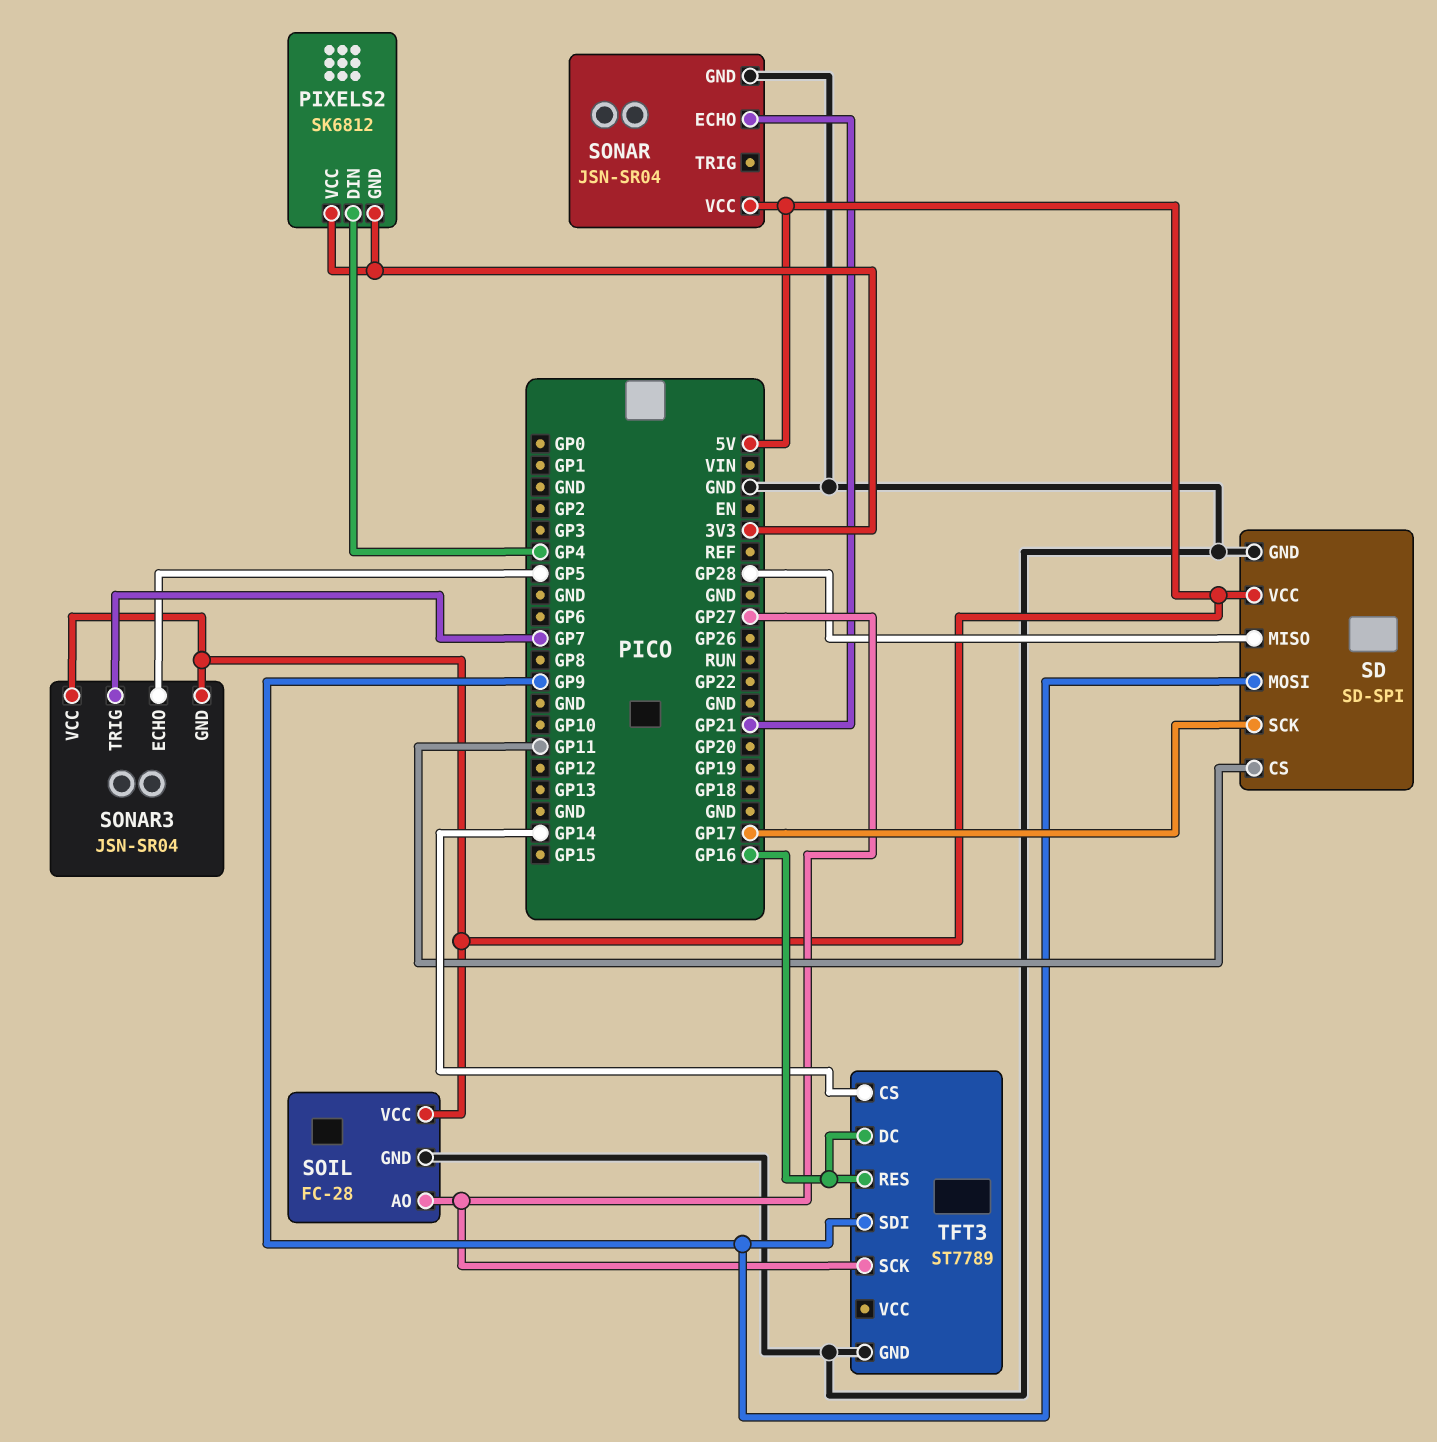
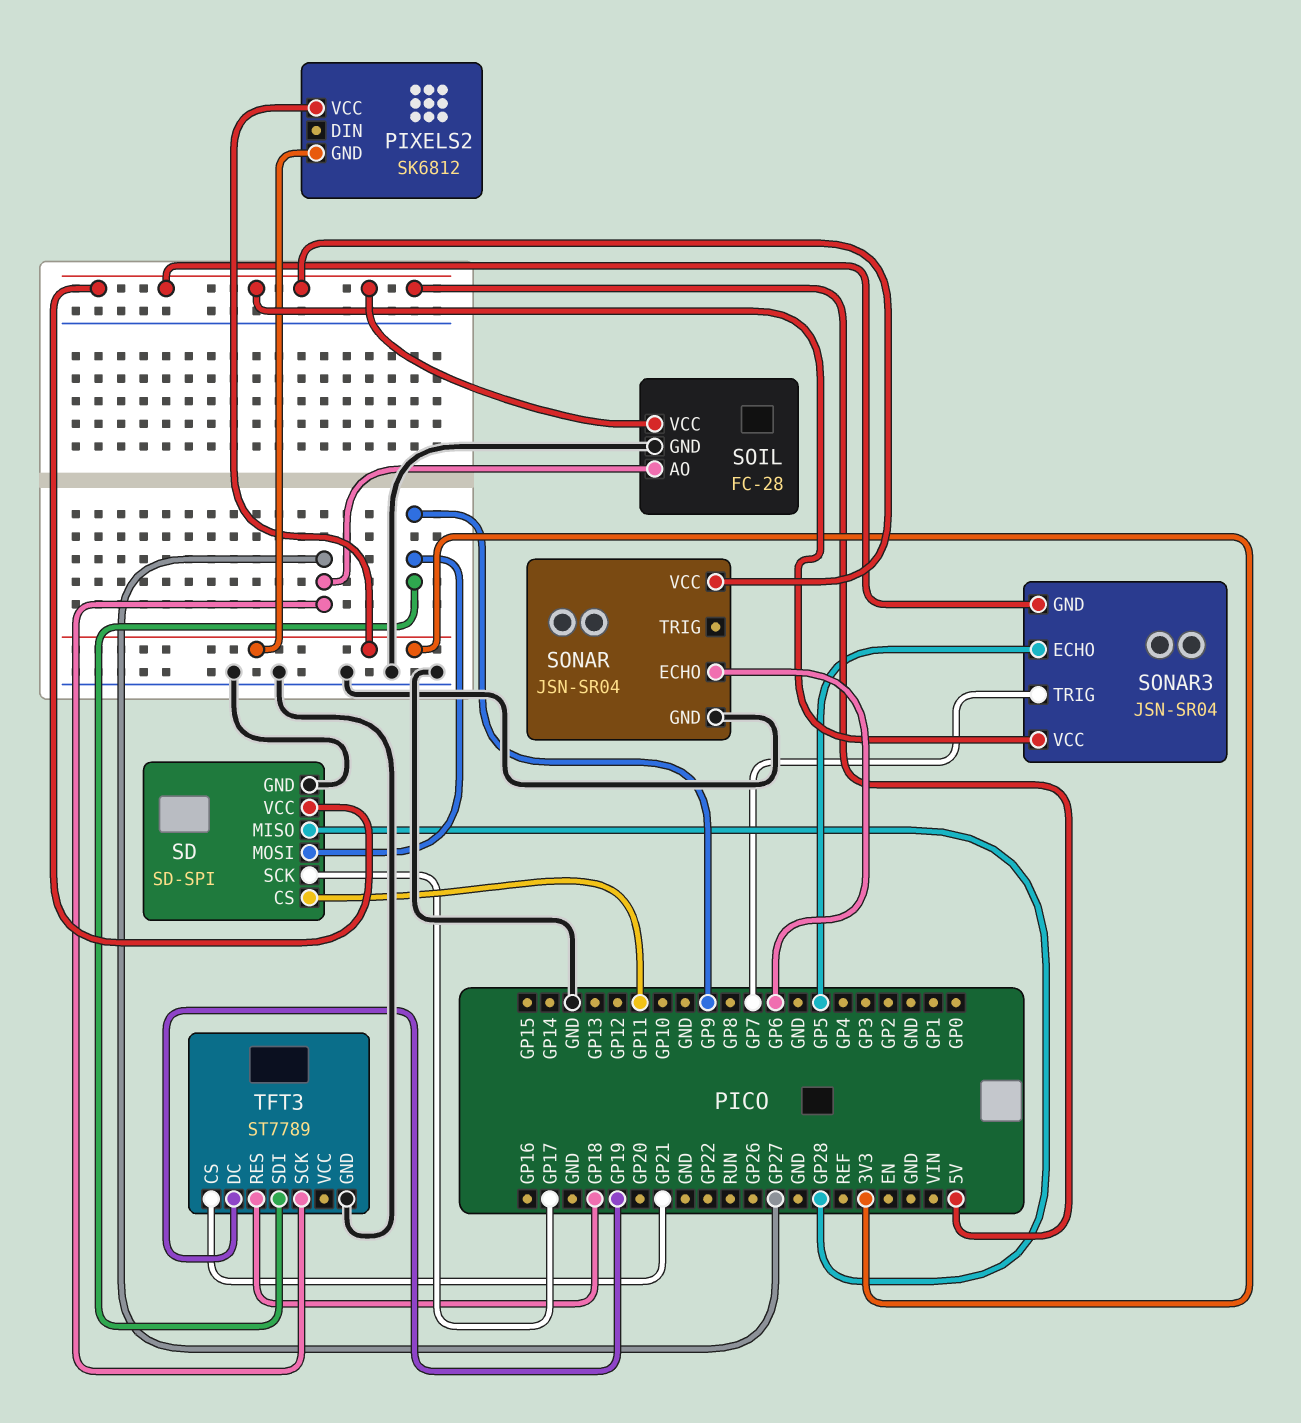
PIXELS2 pin DIN: GP4 -> none
SONAR pin ECHO: GP21 -> GP6
TFT3 pin CS: GP14 -> GP21
TFT3 pin DC: GP16 -> GP19
TFT3 pin RES: GP16 -> GP18

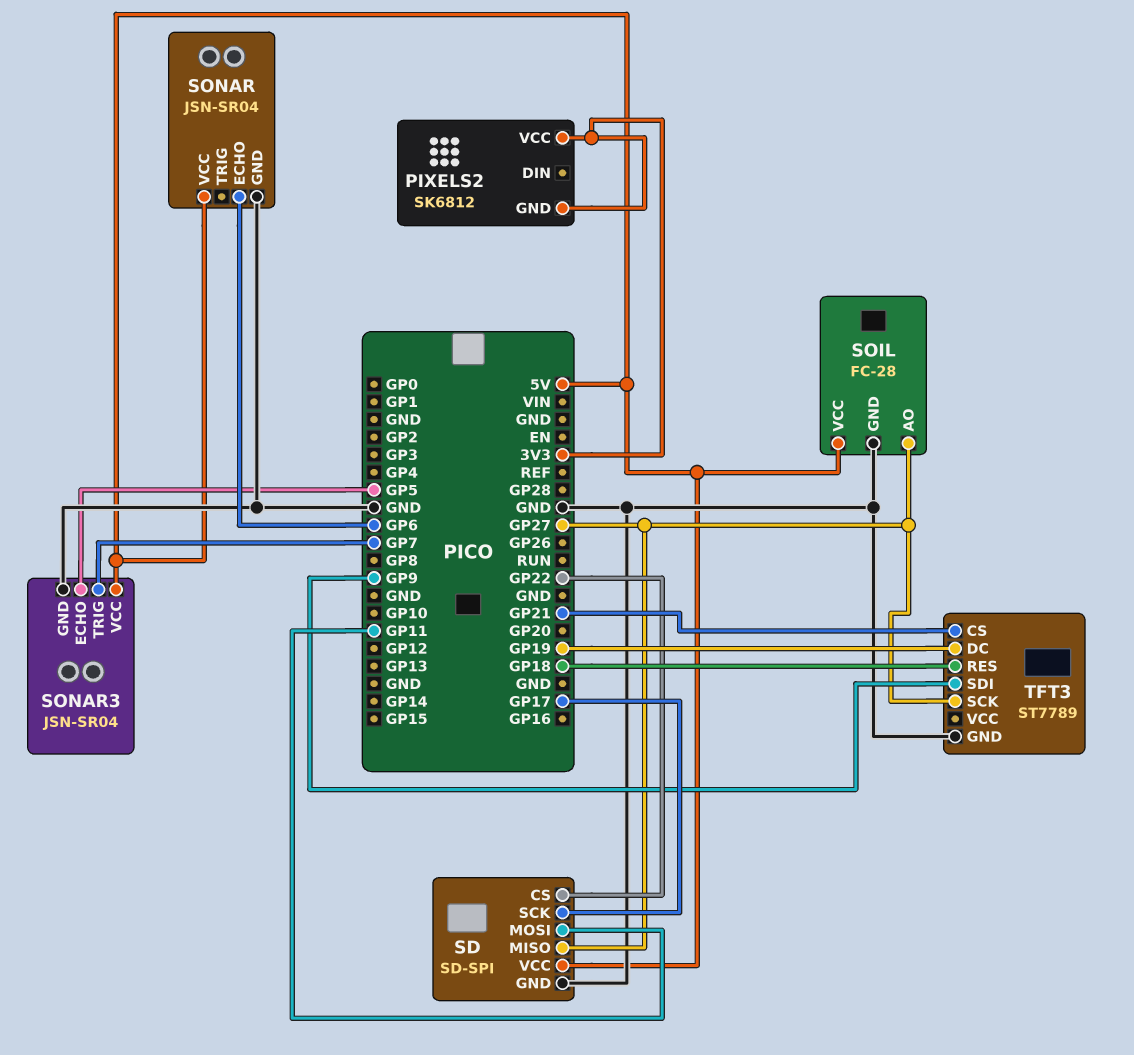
SD pin CS: GP11 -> GP22
SD pin MISO: GP28 -> GP27
SD pin MOSI: GP9 -> GP11
SONAR3 pin GND: 5V -> GND

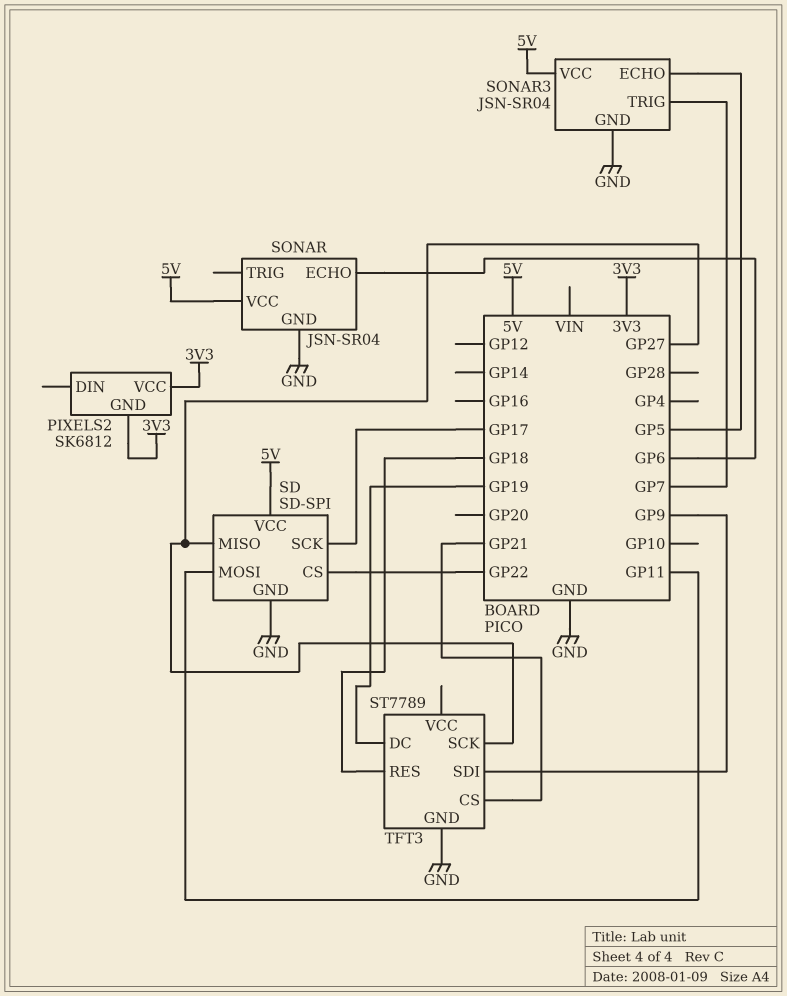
SOIL: FC-28 -> none
SOIL pin AO: GP27 -> none
SOIL pin GND: GND -> none
SOIL pin VCC: 5V -> none

